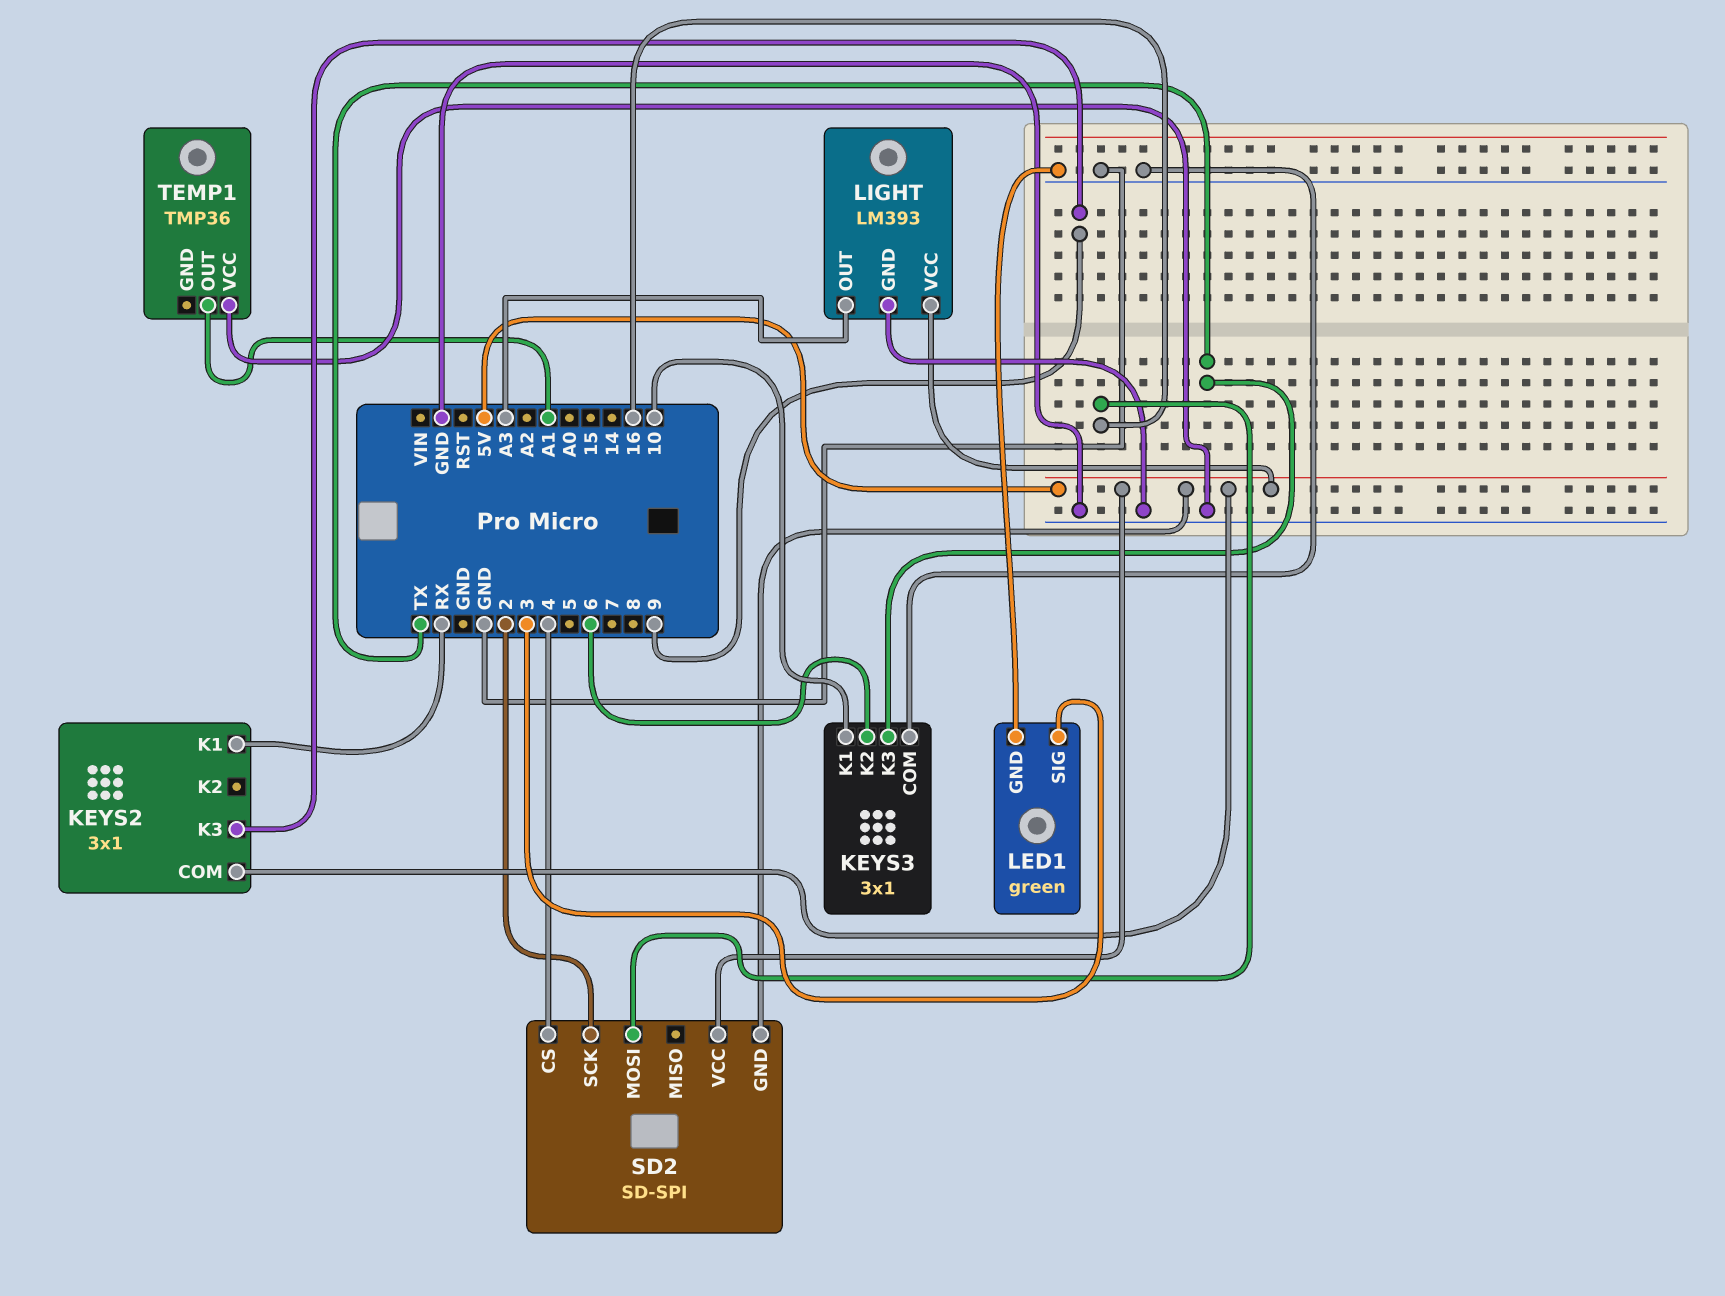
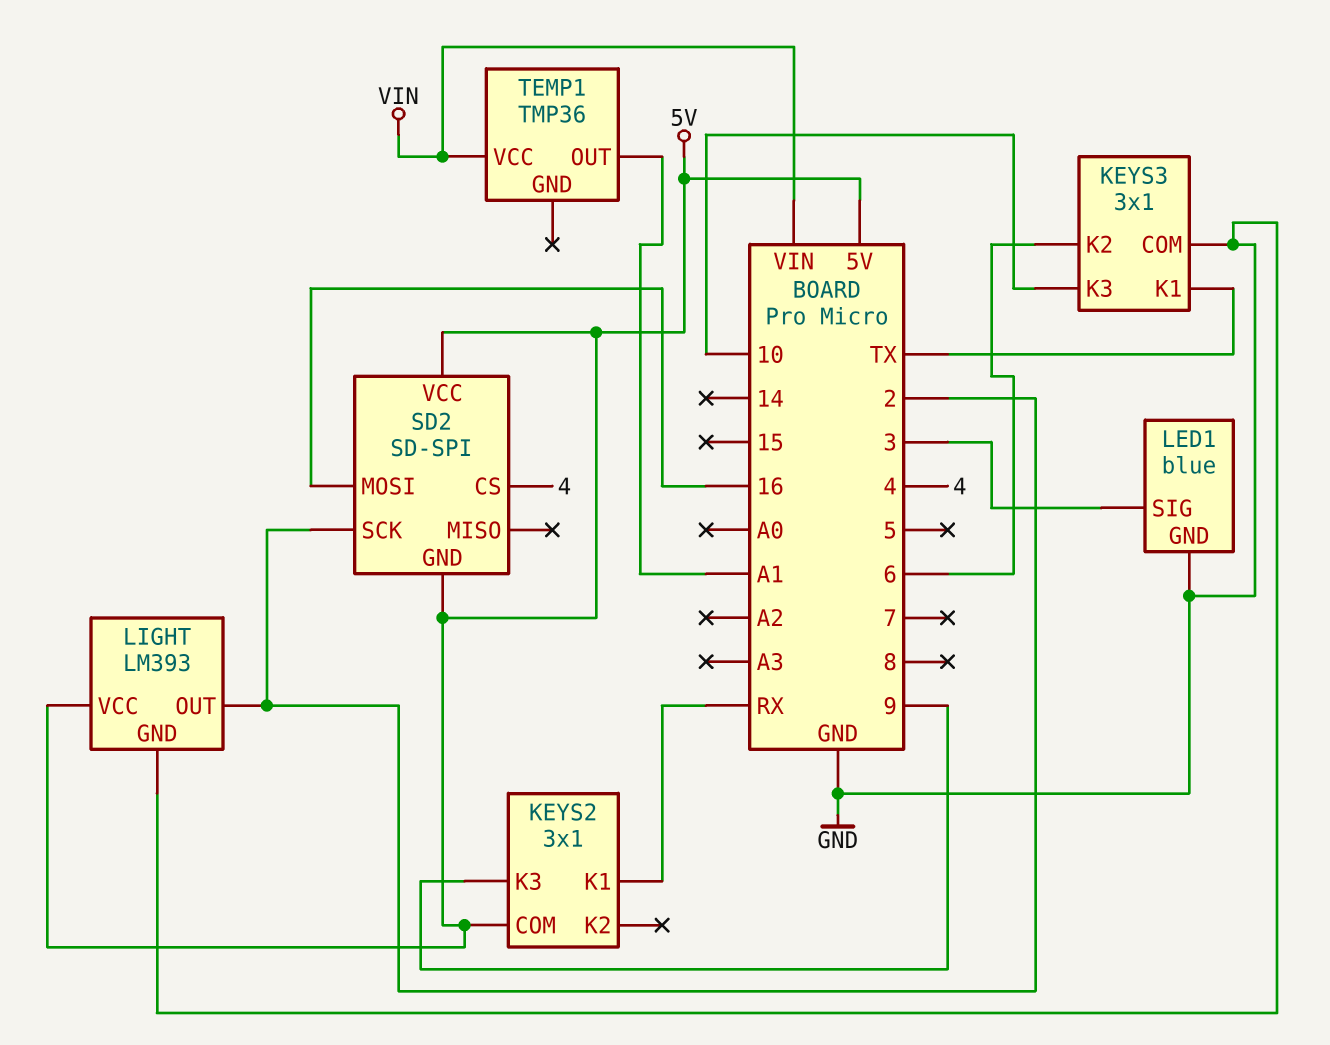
KEYS3 pin K1: 10 -> TX
KEYS3 pin K3: TX -> 10
LED1: green -> blue
LIGHT pin OUT: A3 -> 2
TEMP1 pin VCC: GND -> VIN

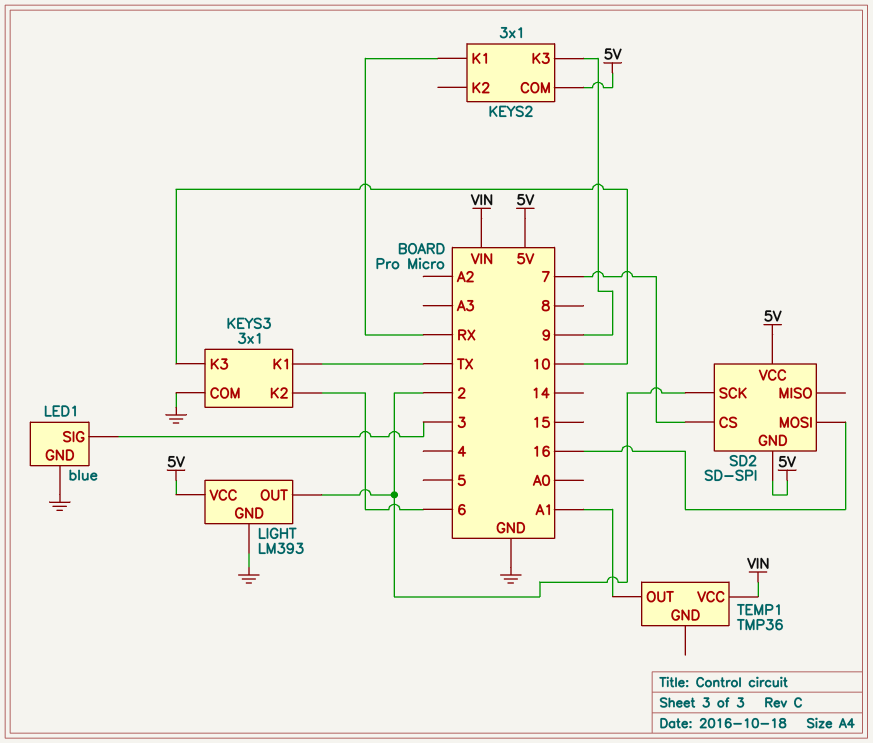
SD2 pin CS: 4 -> 7

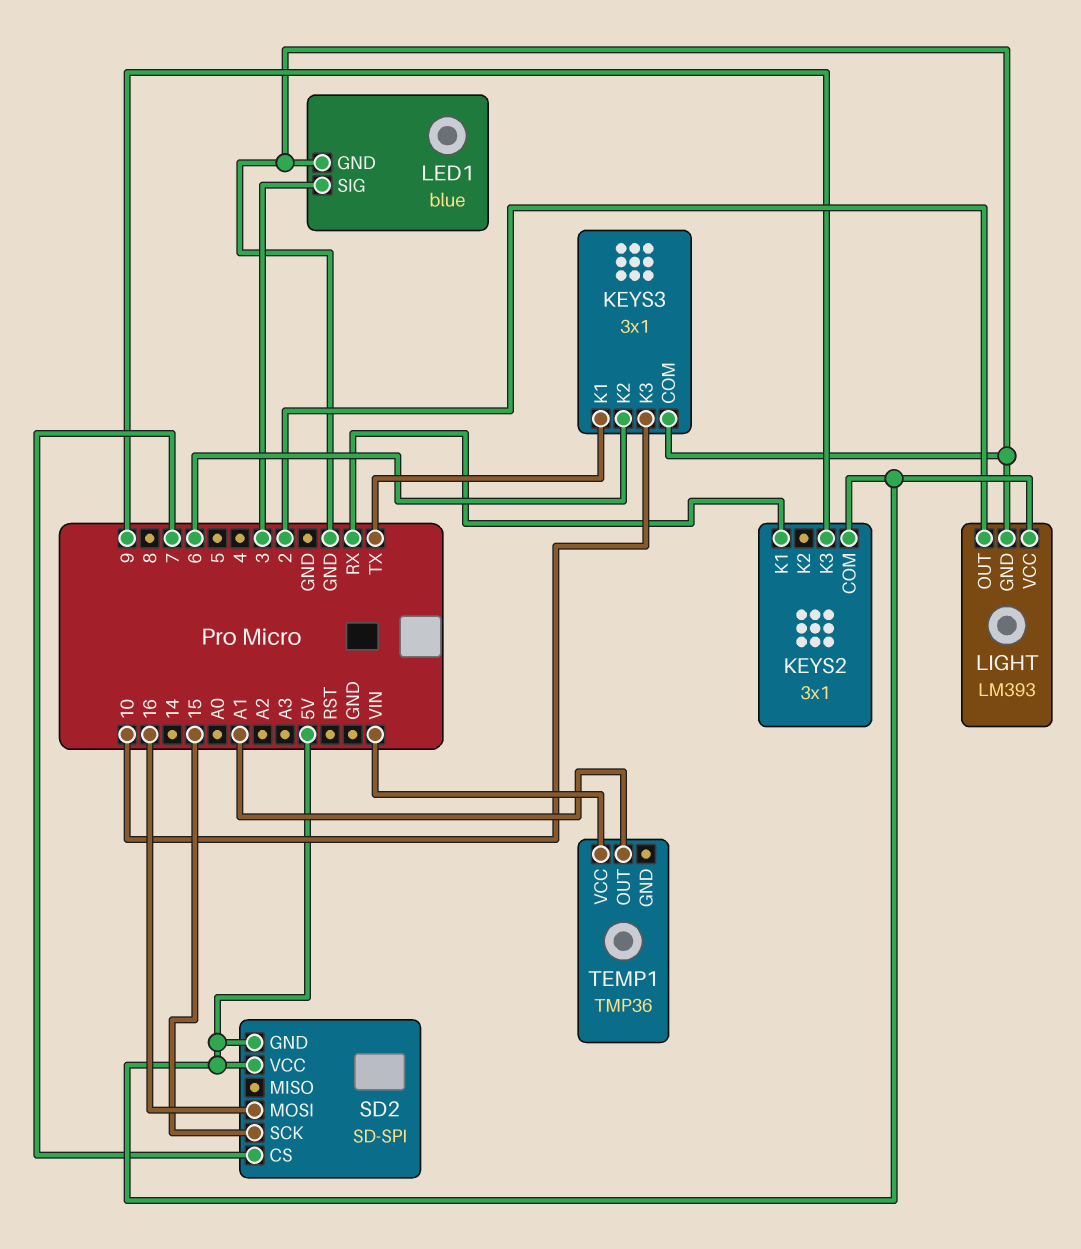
SD2 pin SCK: 2 -> 15

